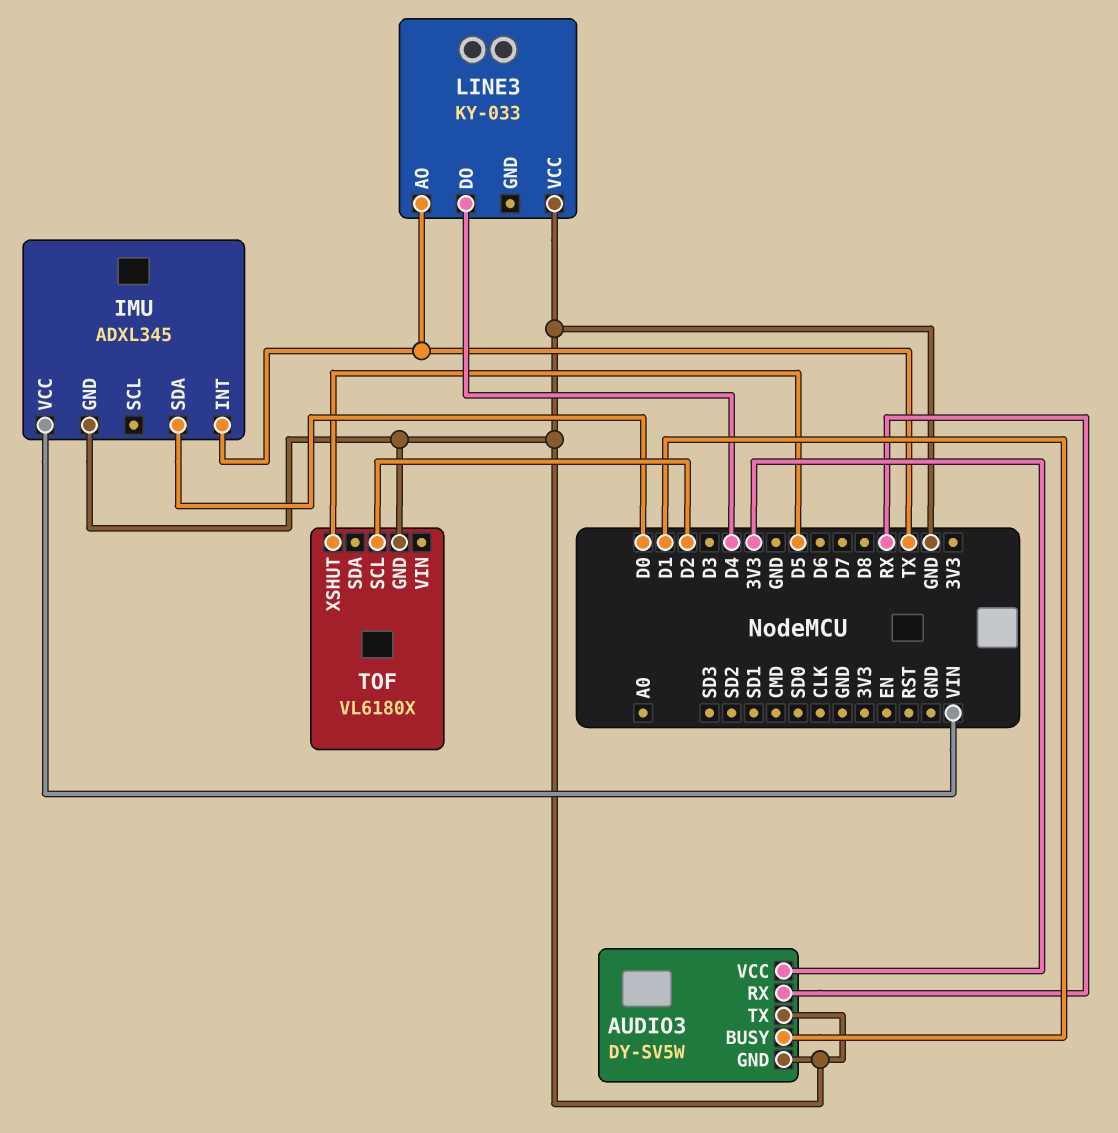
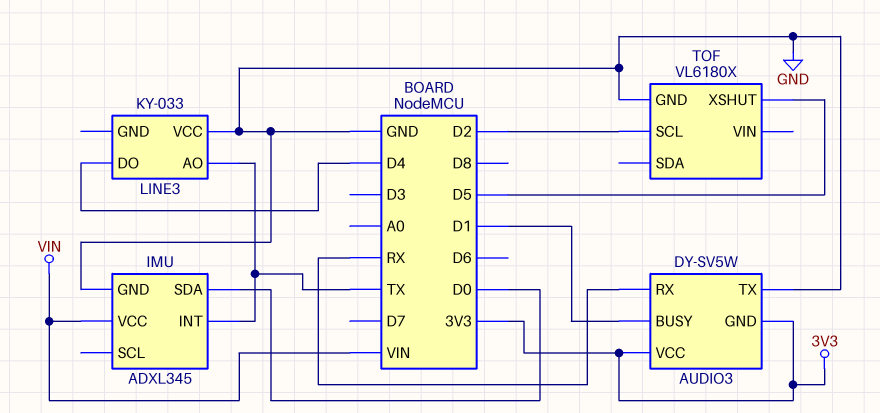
AUDIO3 pin GND: GND -> 3V3

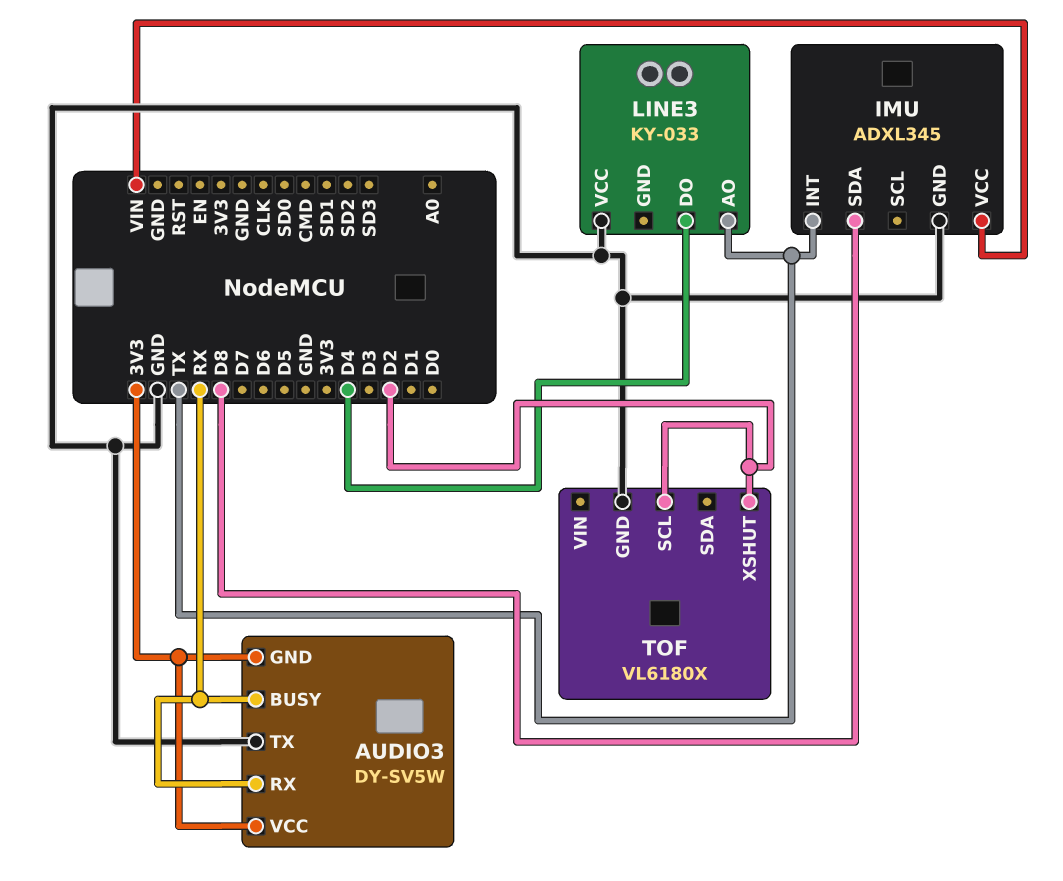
AUDIO3 pin BUSY: D1 -> RX
IMU pin SDA: D0 -> D8
TOF pin XSHUT: D5 -> D2

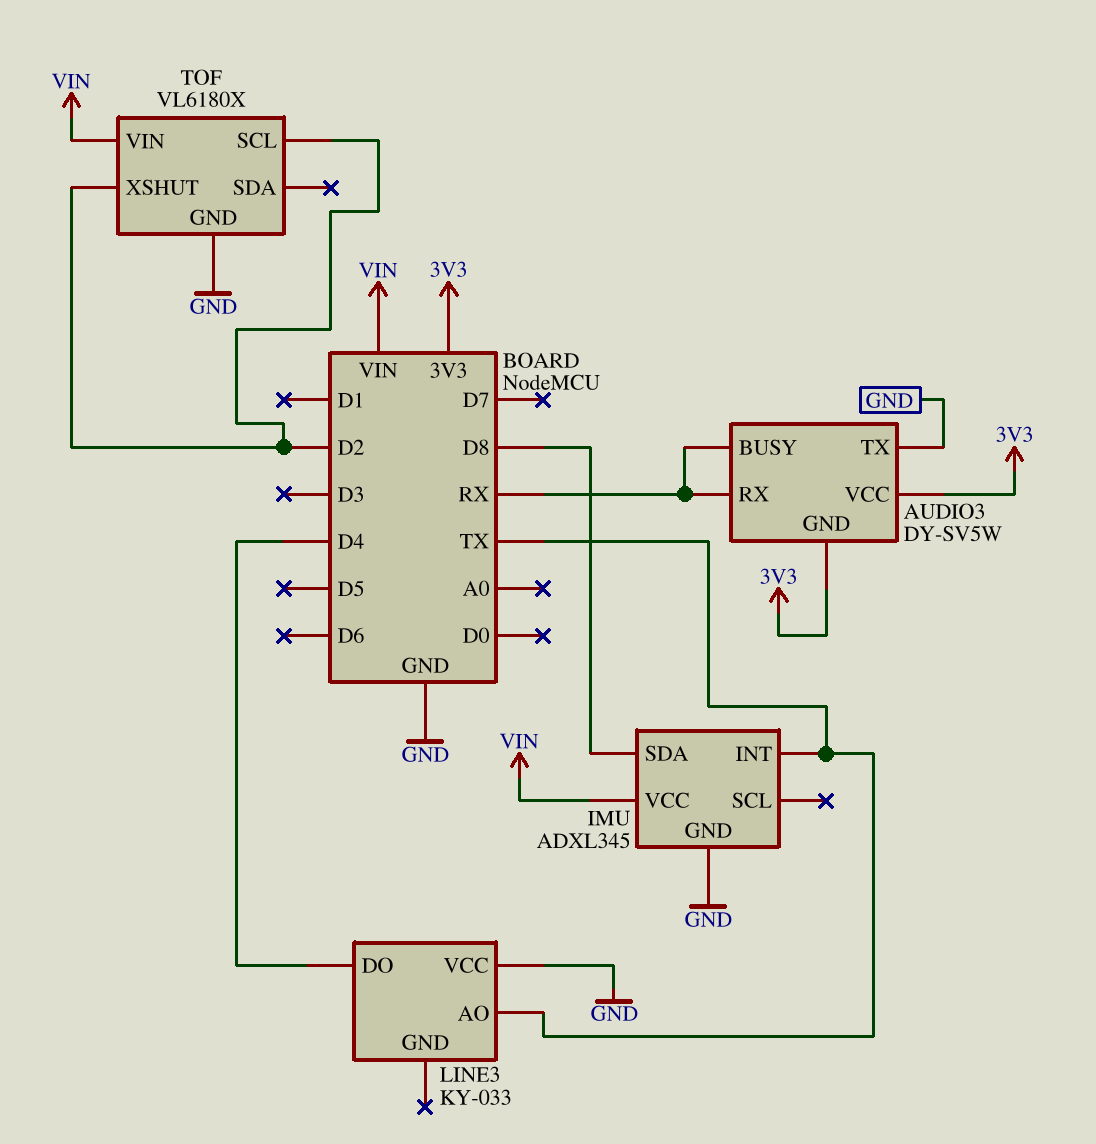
TOF pin VIN: none -> VIN

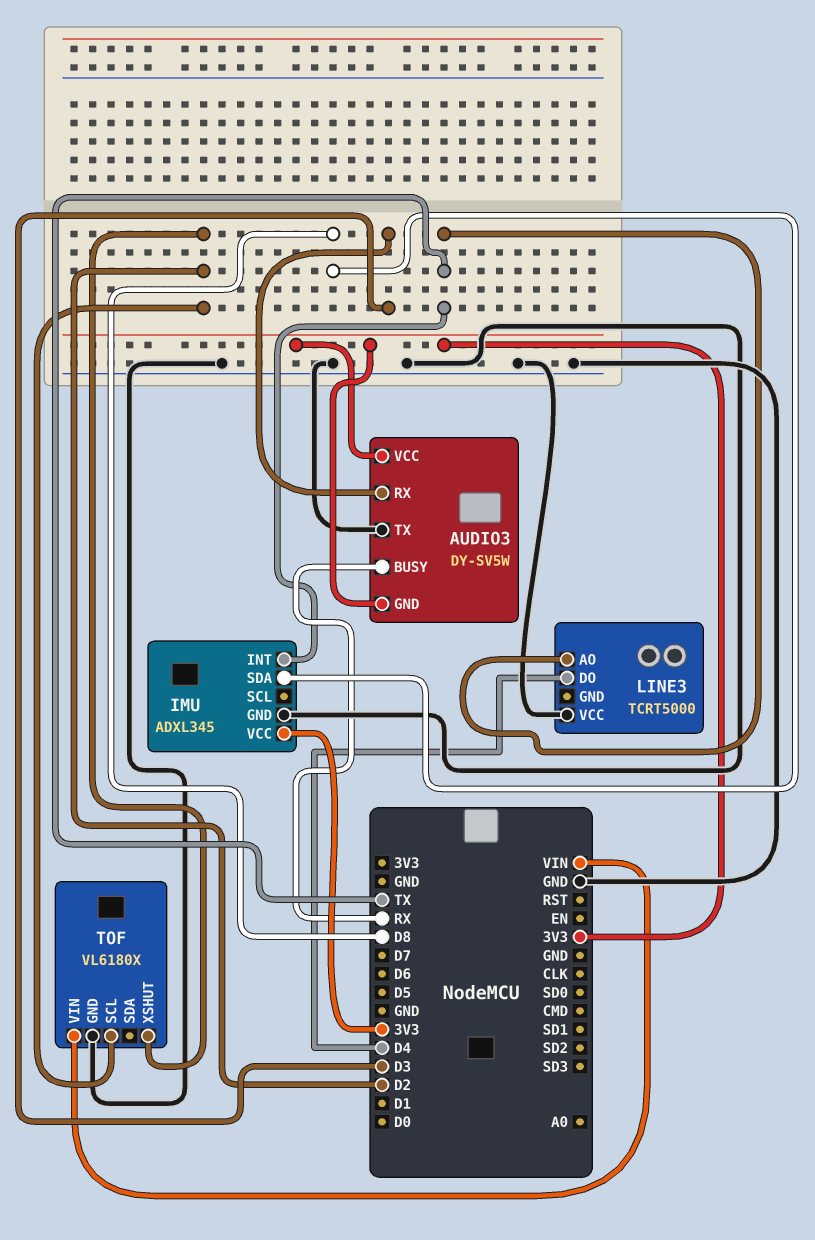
AUDIO3 pin RX: RX -> D3
IMU pin VCC: VIN -> 3V3
LINE3: KY-033 -> TCRT5000

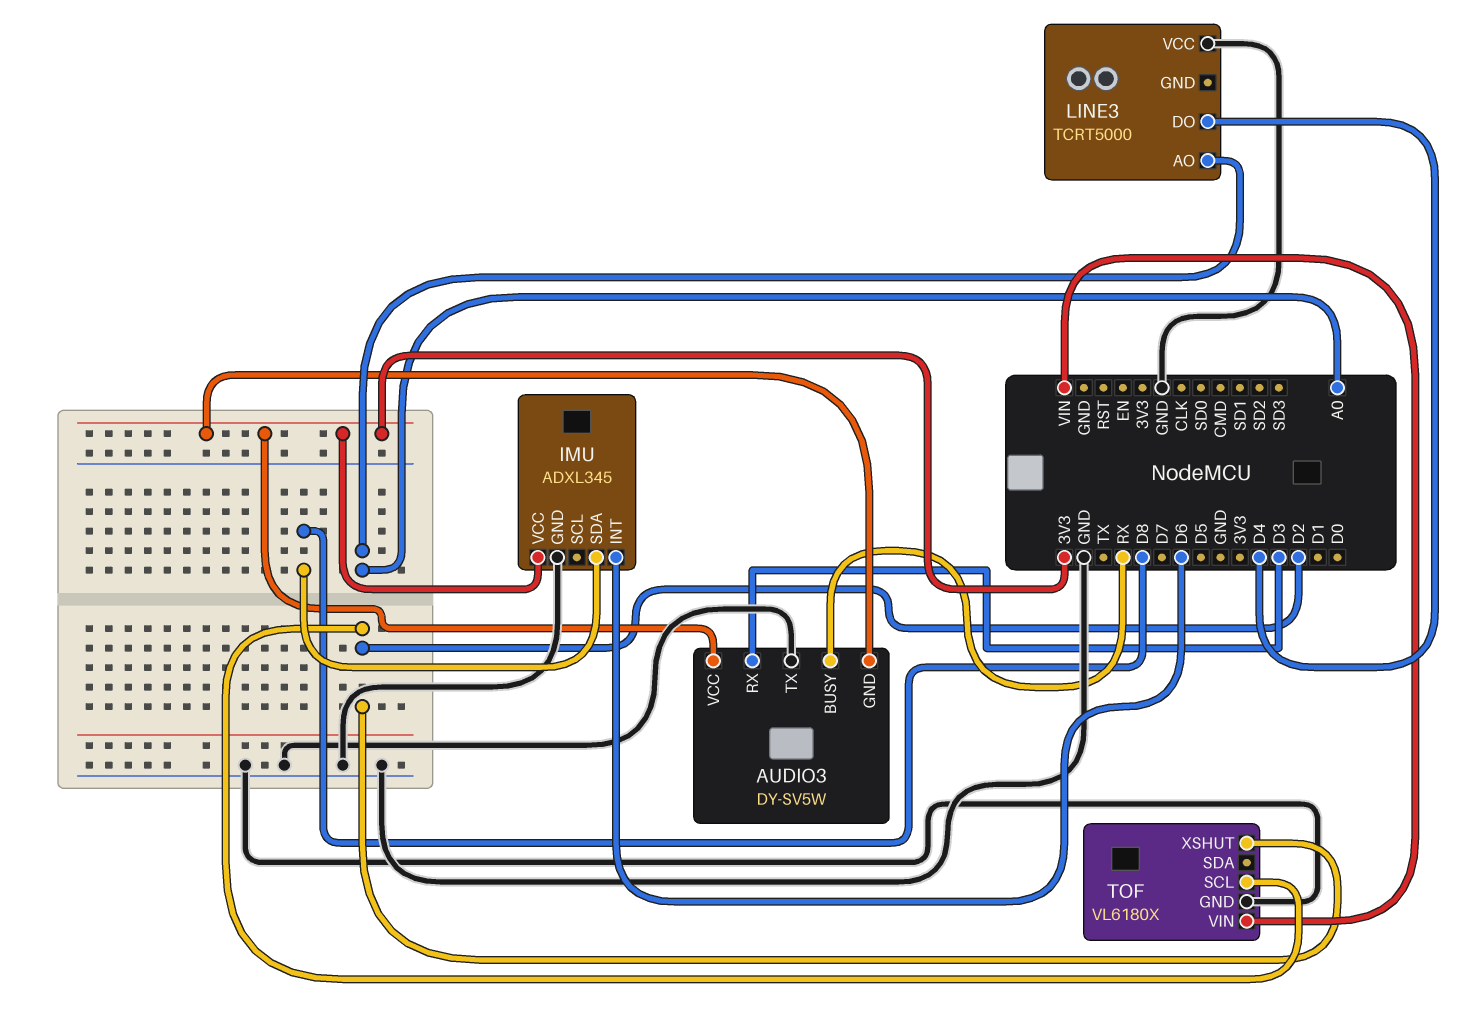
IMU pin INT: TX -> D6
LINE3 pin AO: TX -> A0

